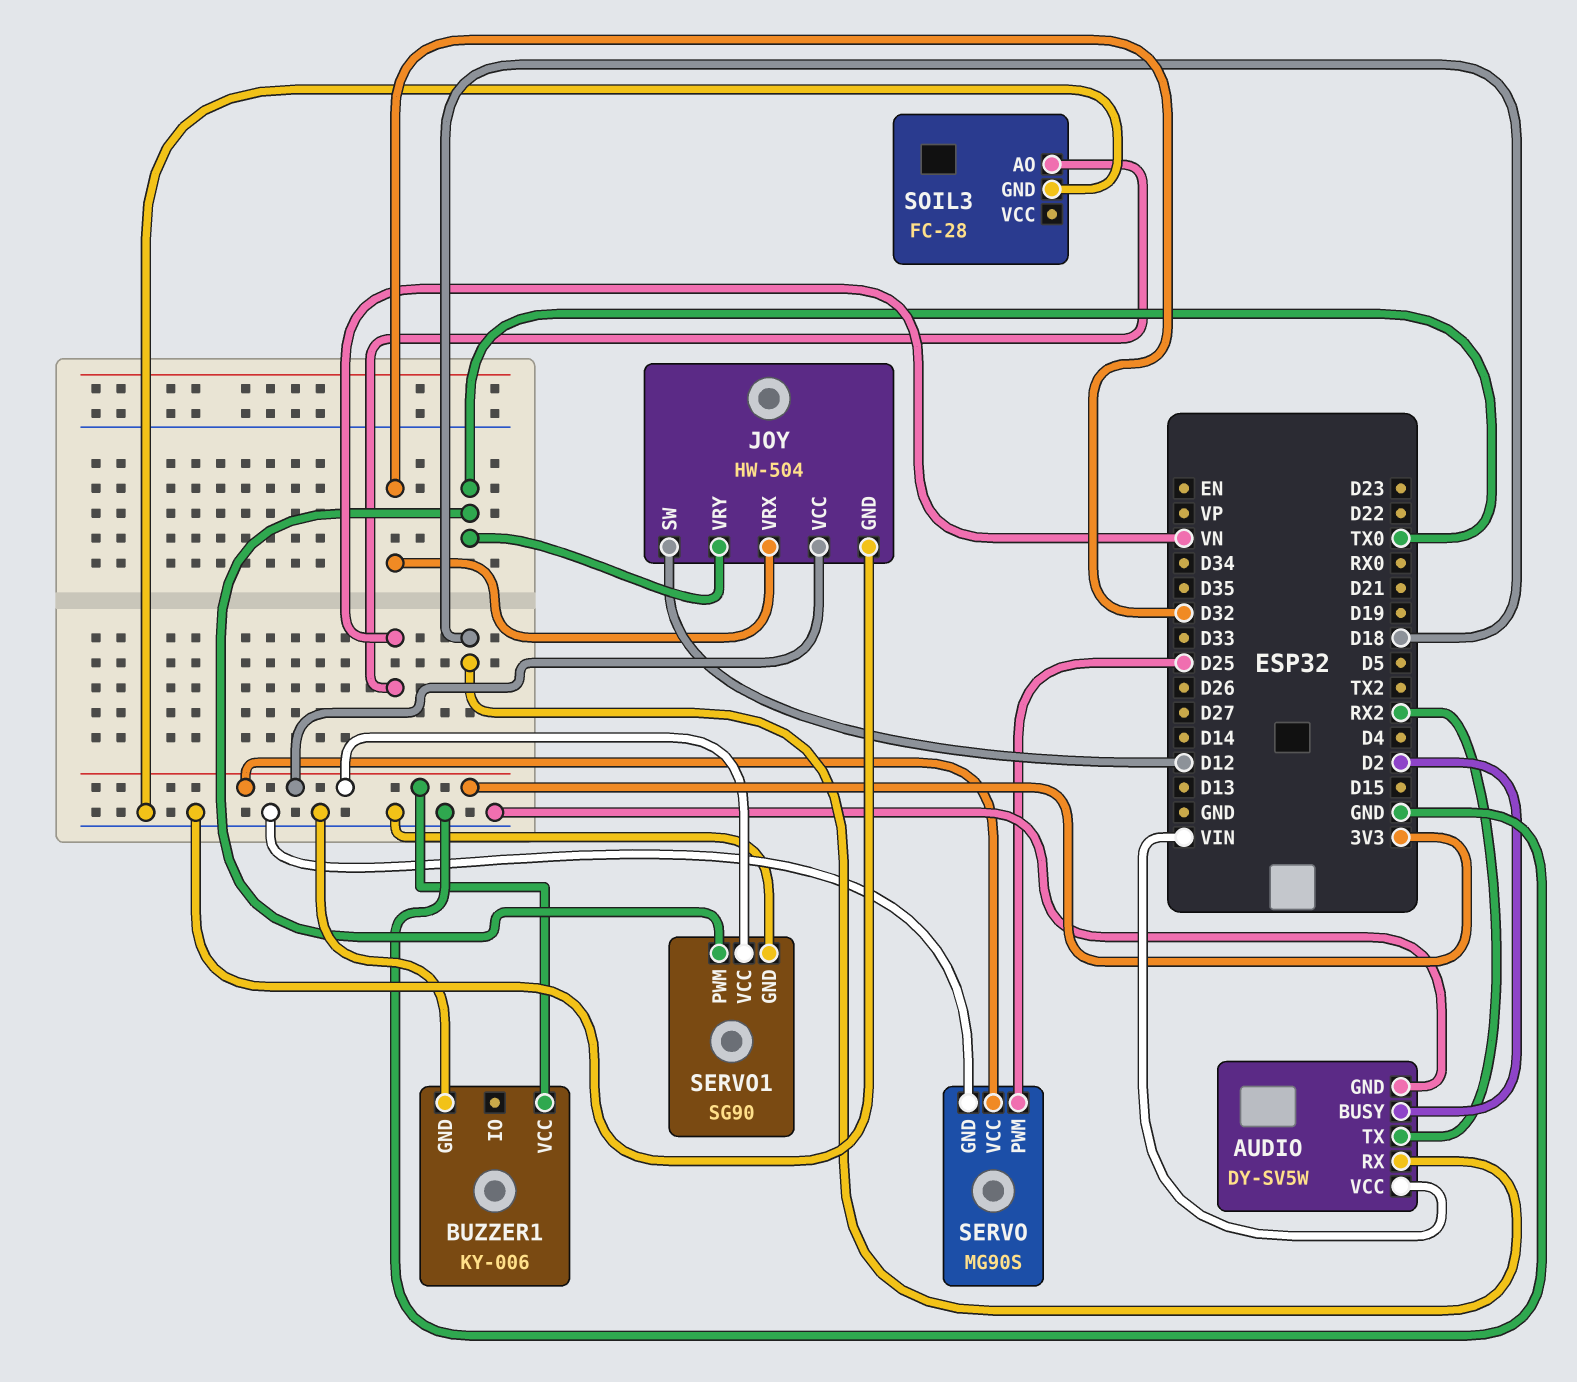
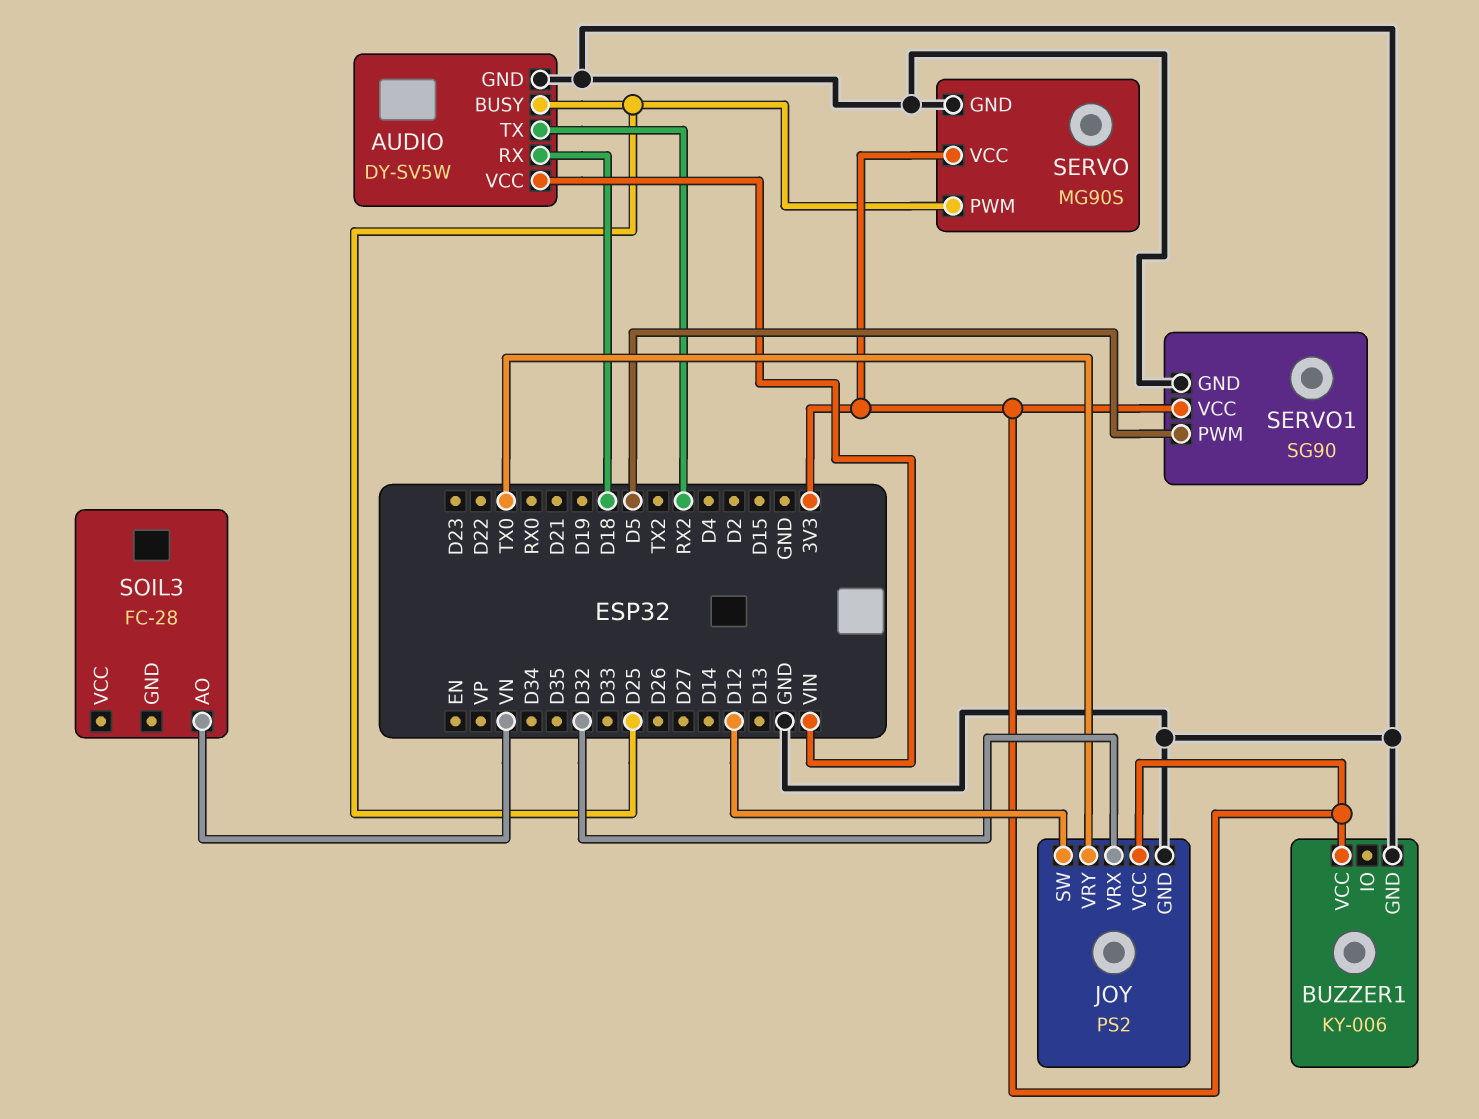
AUDIO pin BUSY: D2 -> D25
JOY: HW-504 -> PS2
SERVO1 pin PWM: TX0 -> D5
SOIL3 pin GND: GND -> none

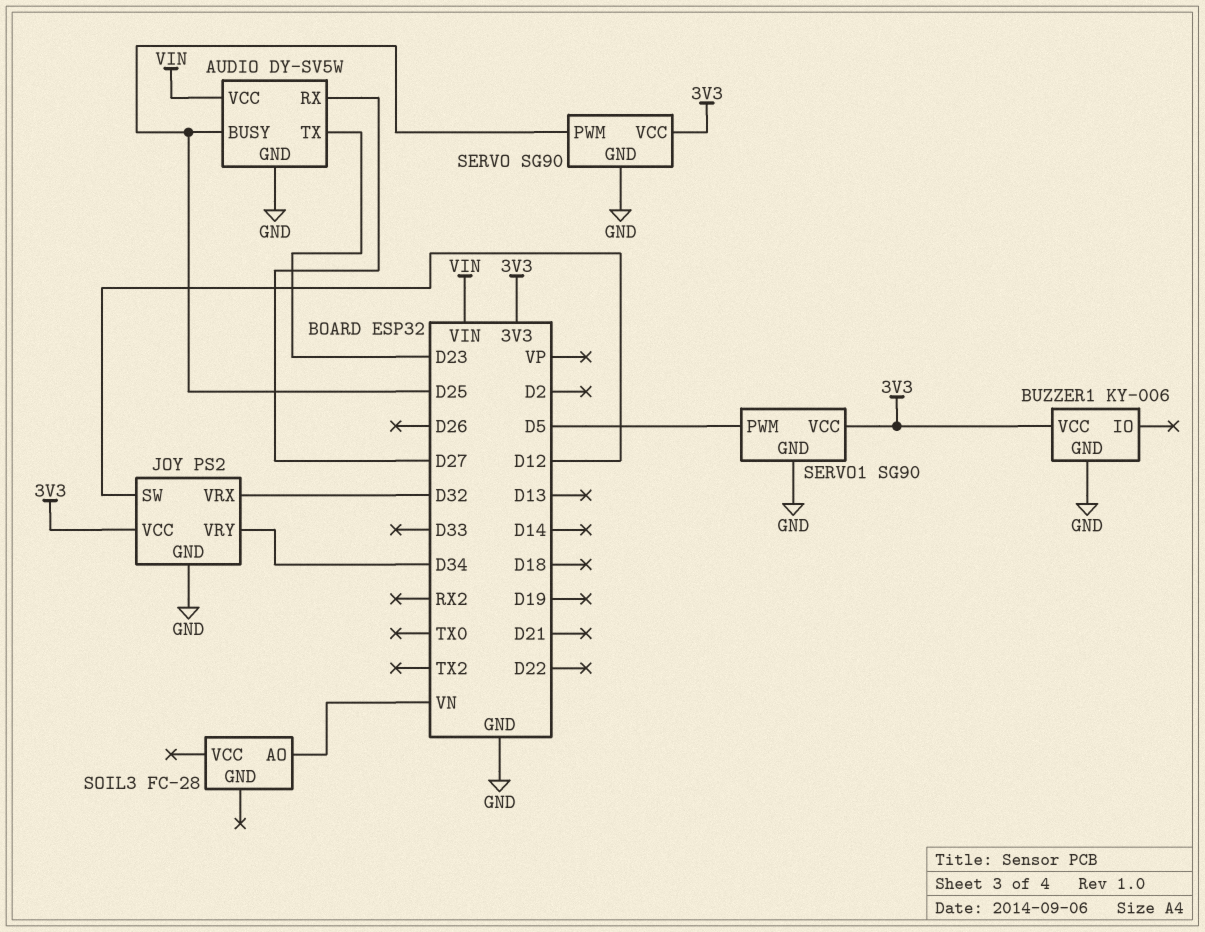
AUDIO pin RX: D18 -> D27
AUDIO pin TX: RX2 -> D23
JOY pin VRY: TX0 -> D34
SERVO: MG90S -> SG90

